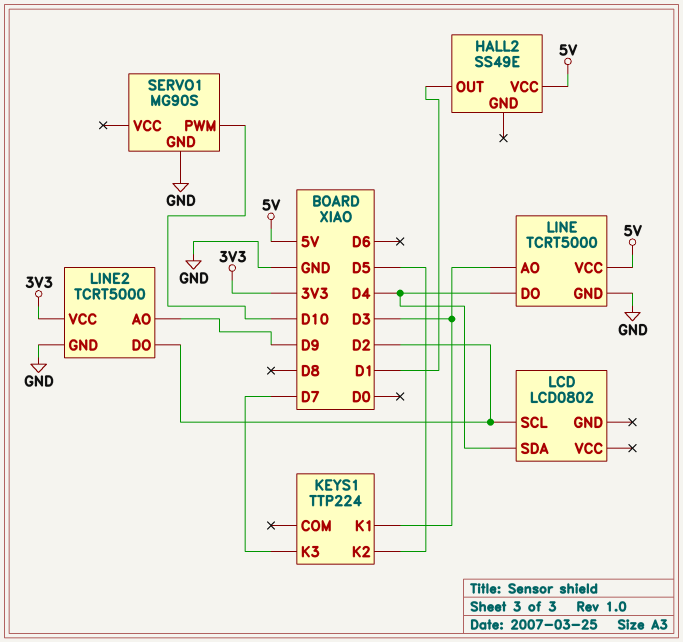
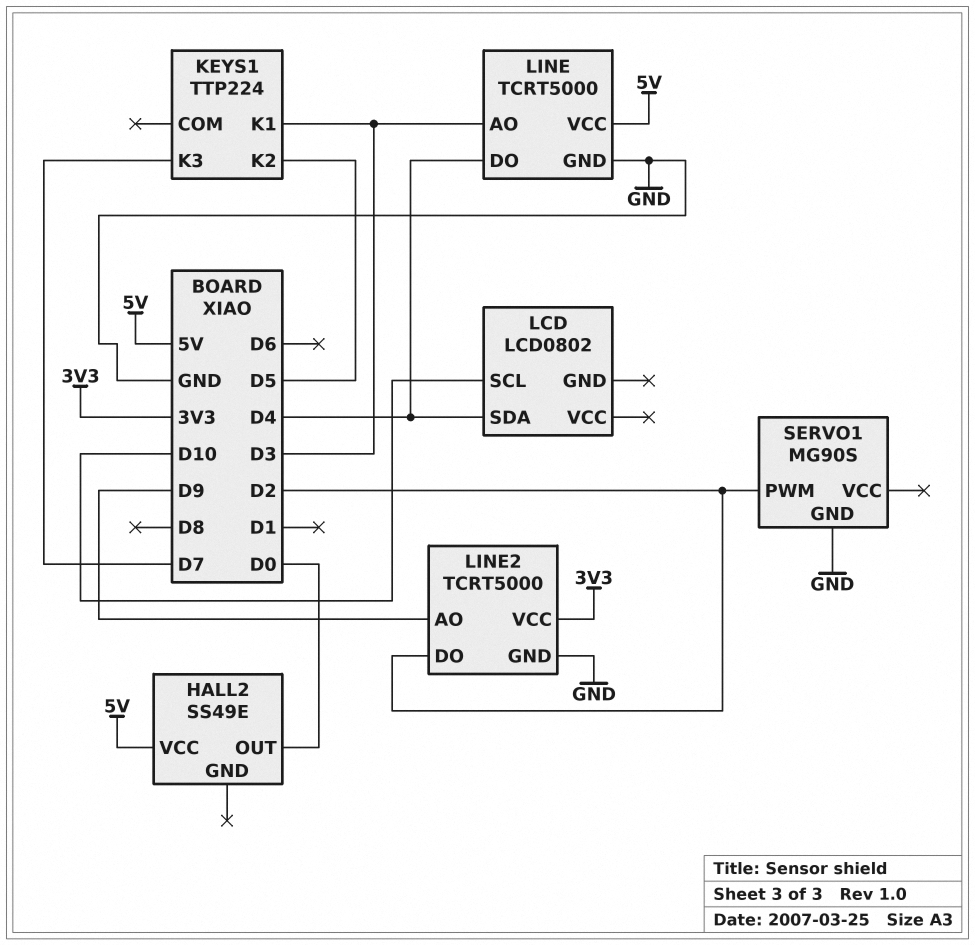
HALL2 pin OUT: D1 -> D0
LCD pin SCL: D2 -> D10
SERVO1 pin PWM: D10 -> D2

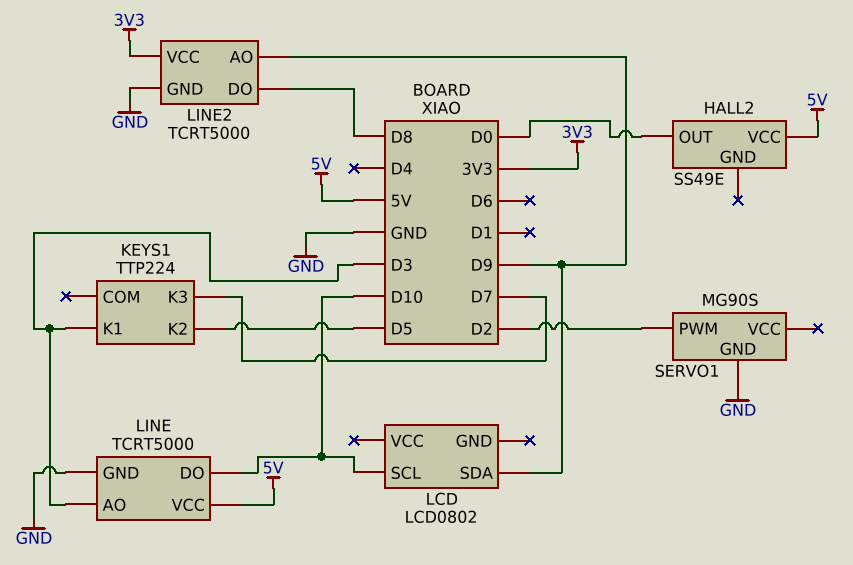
LCD pin SDA: D4 -> D9
LINE pin DO: D4 -> D10
LINE2 pin DO: D2 -> D8

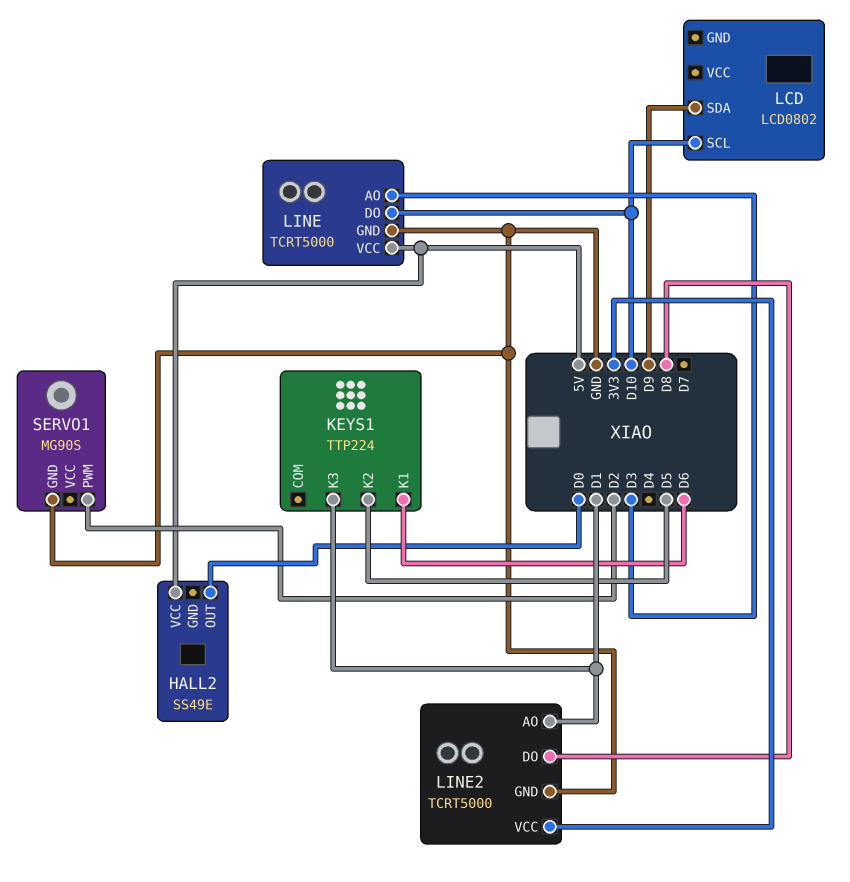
KEYS1 pin K1: D3 -> D6
KEYS1 pin K3: D7 -> D1
LINE2 pin AO: D9 -> D1

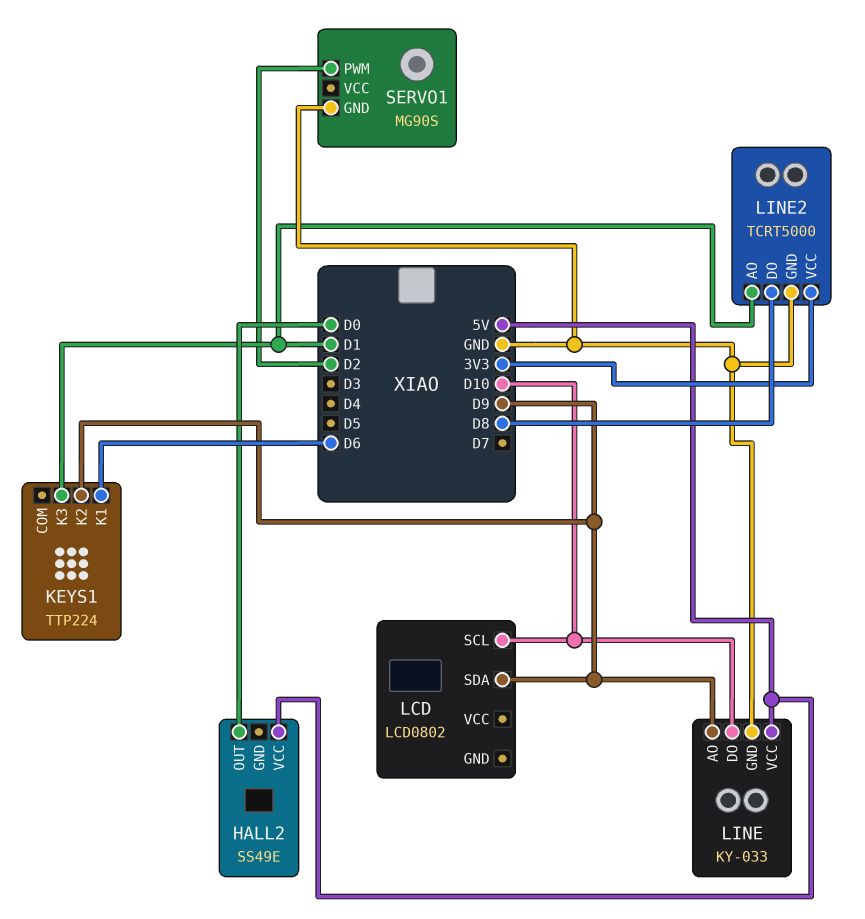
KEYS1 pin K2: D5 -> D9
LINE: TCRT5000 -> KY-033
LINE pin AO: D3 -> D9

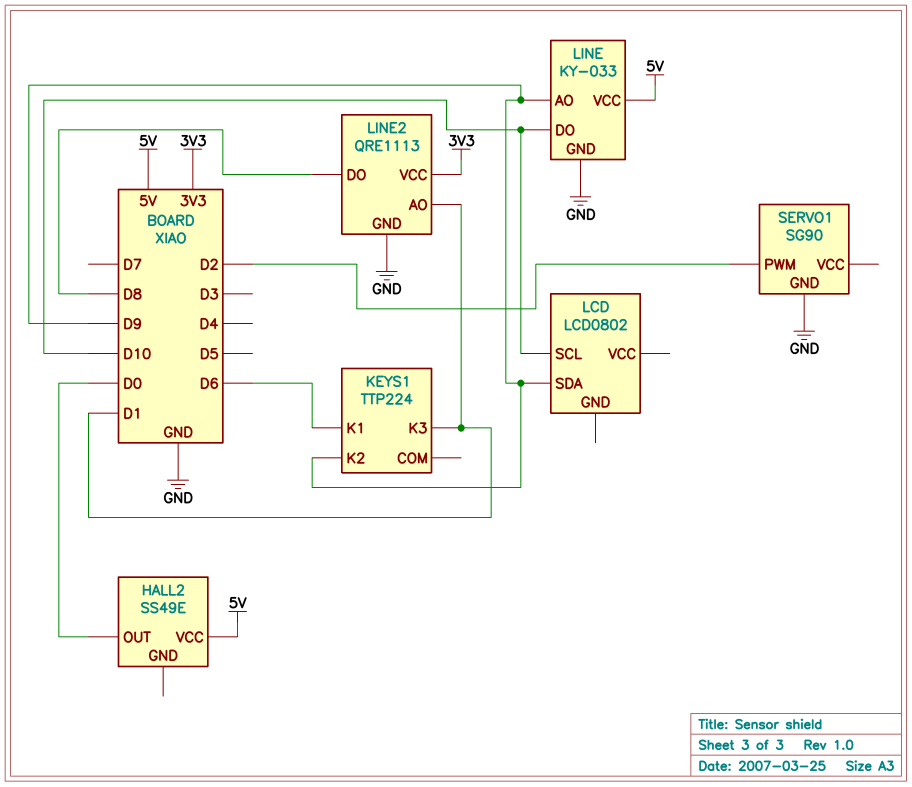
LINE2: TCRT5000 -> QRE1113
SERVO1: MG90S -> SG90

